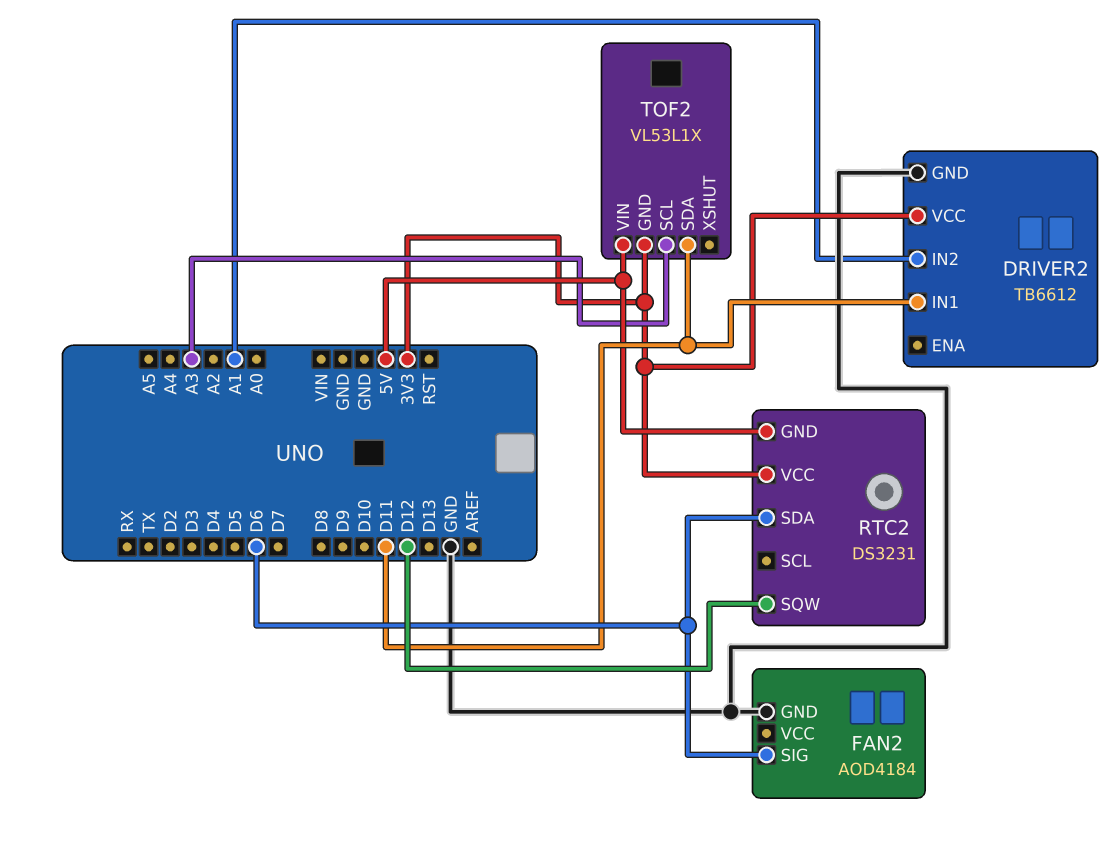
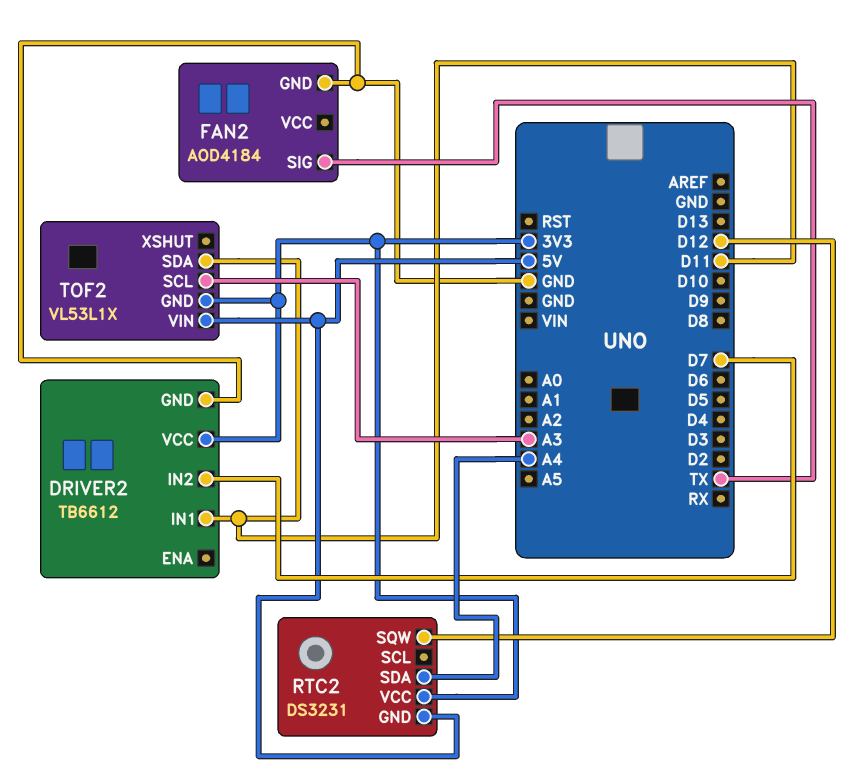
DRIVER2 pin IN2: A1 -> D7
FAN2 pin SIG: D6 -> TX
RTC2 pin SDA: D6 -> A4

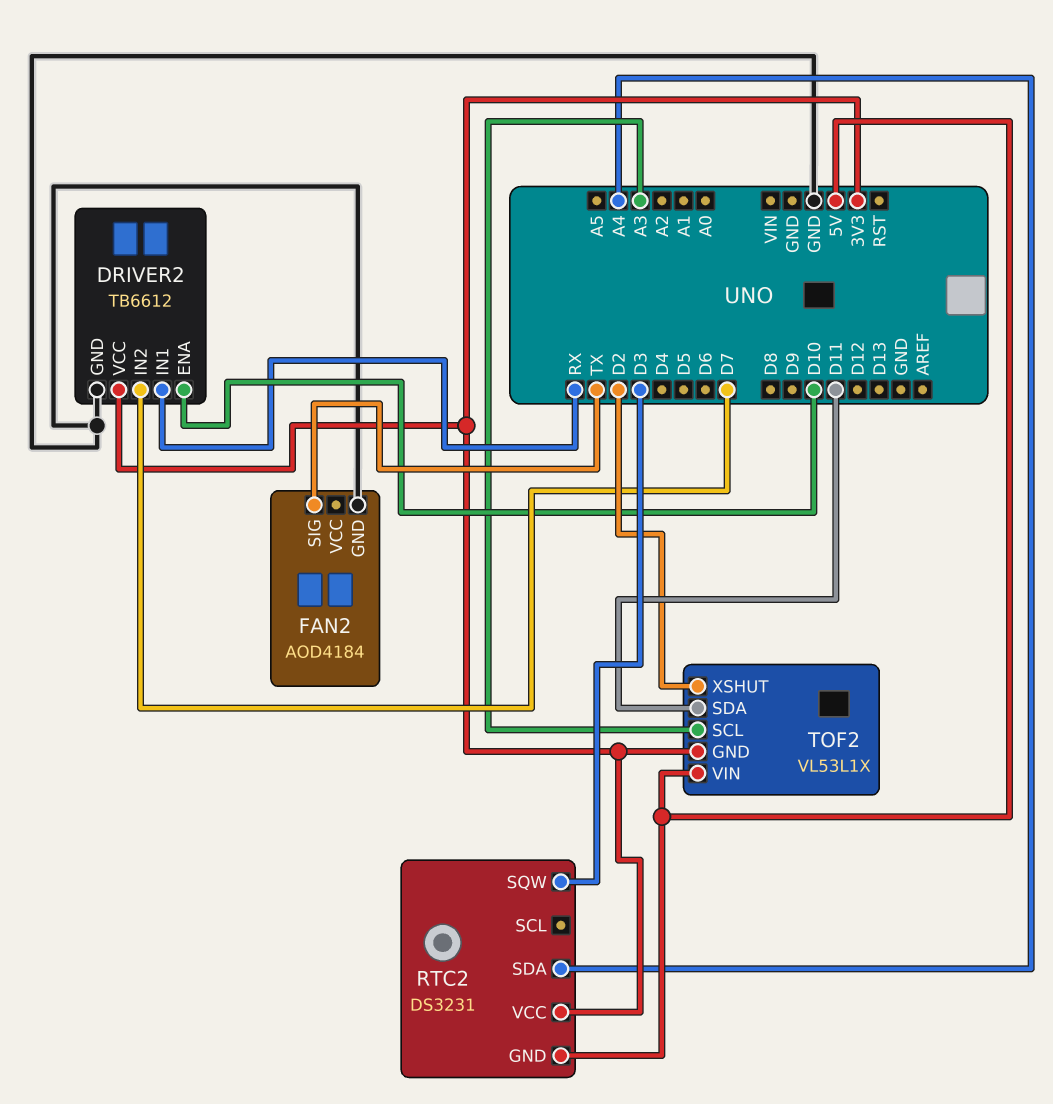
DRIVER2 pin ENA: none -> D10
DRIVER2 pin IN1: D11 -> RX
RTC2 pin SQW: D12 -> D3
TOF2 pin XSHUT: none -> D2

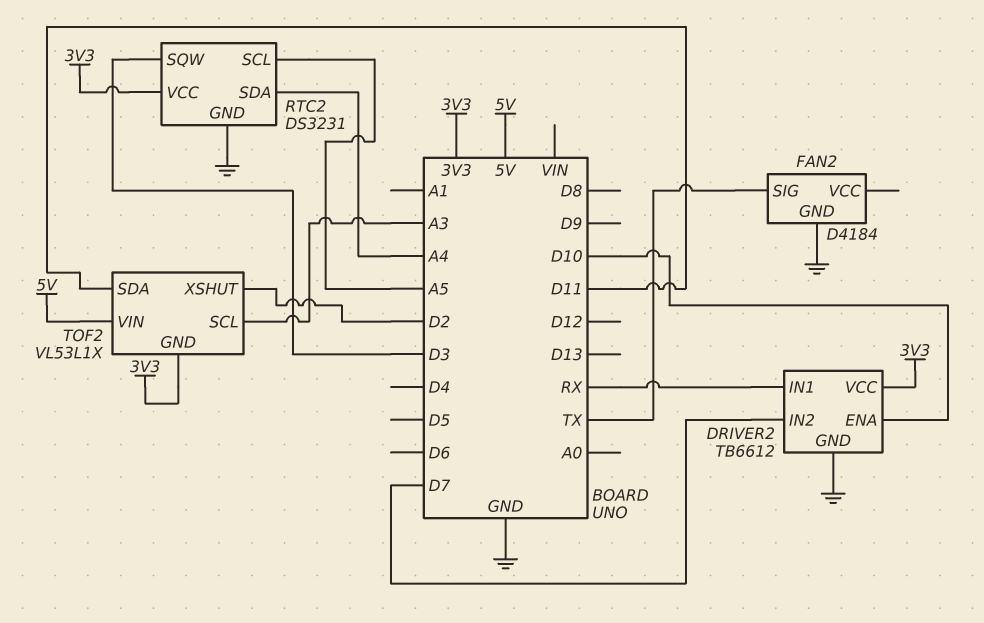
FAN2: AOD4184 -> D4184
RTC2 pin GND: 5V -> GND
RTC2 pin SCL: none -> A5

